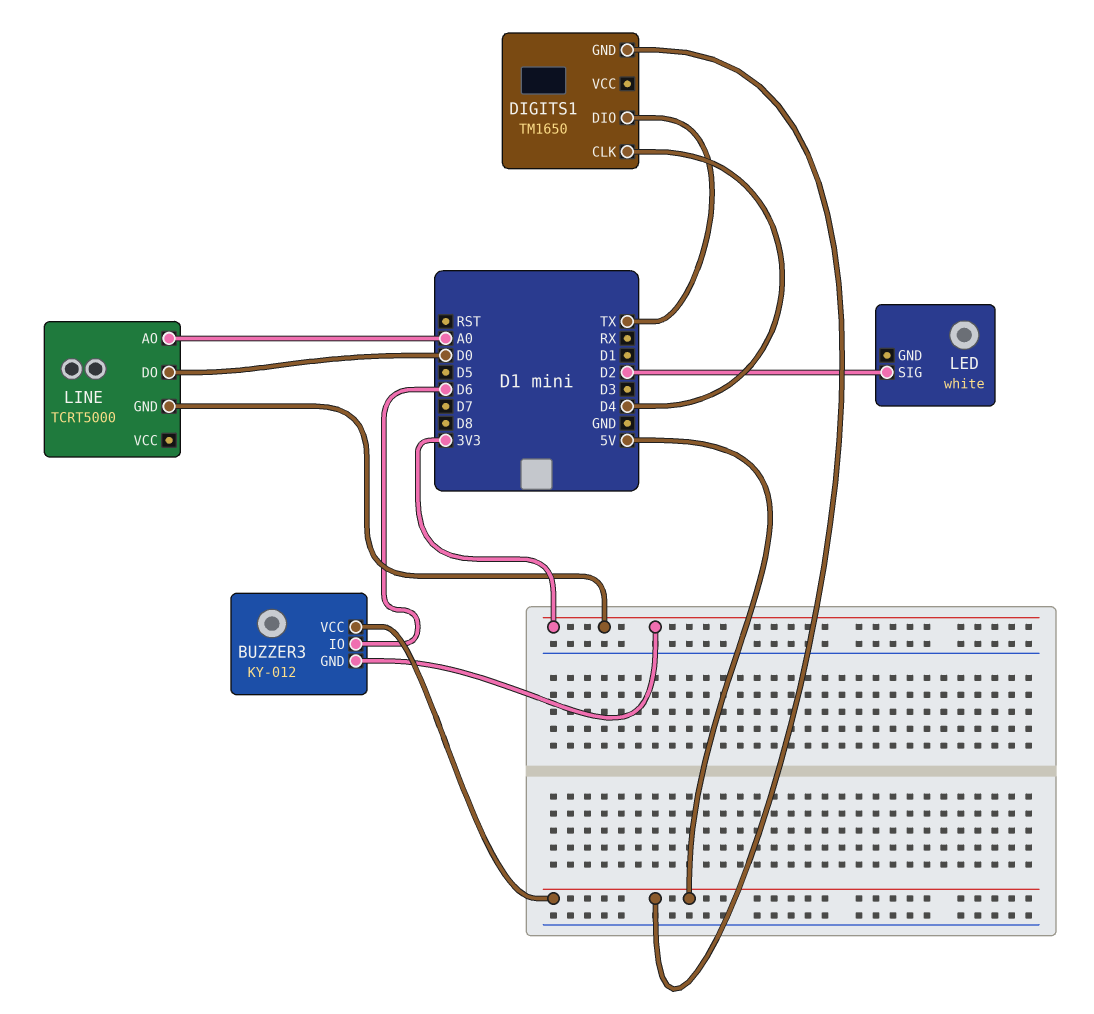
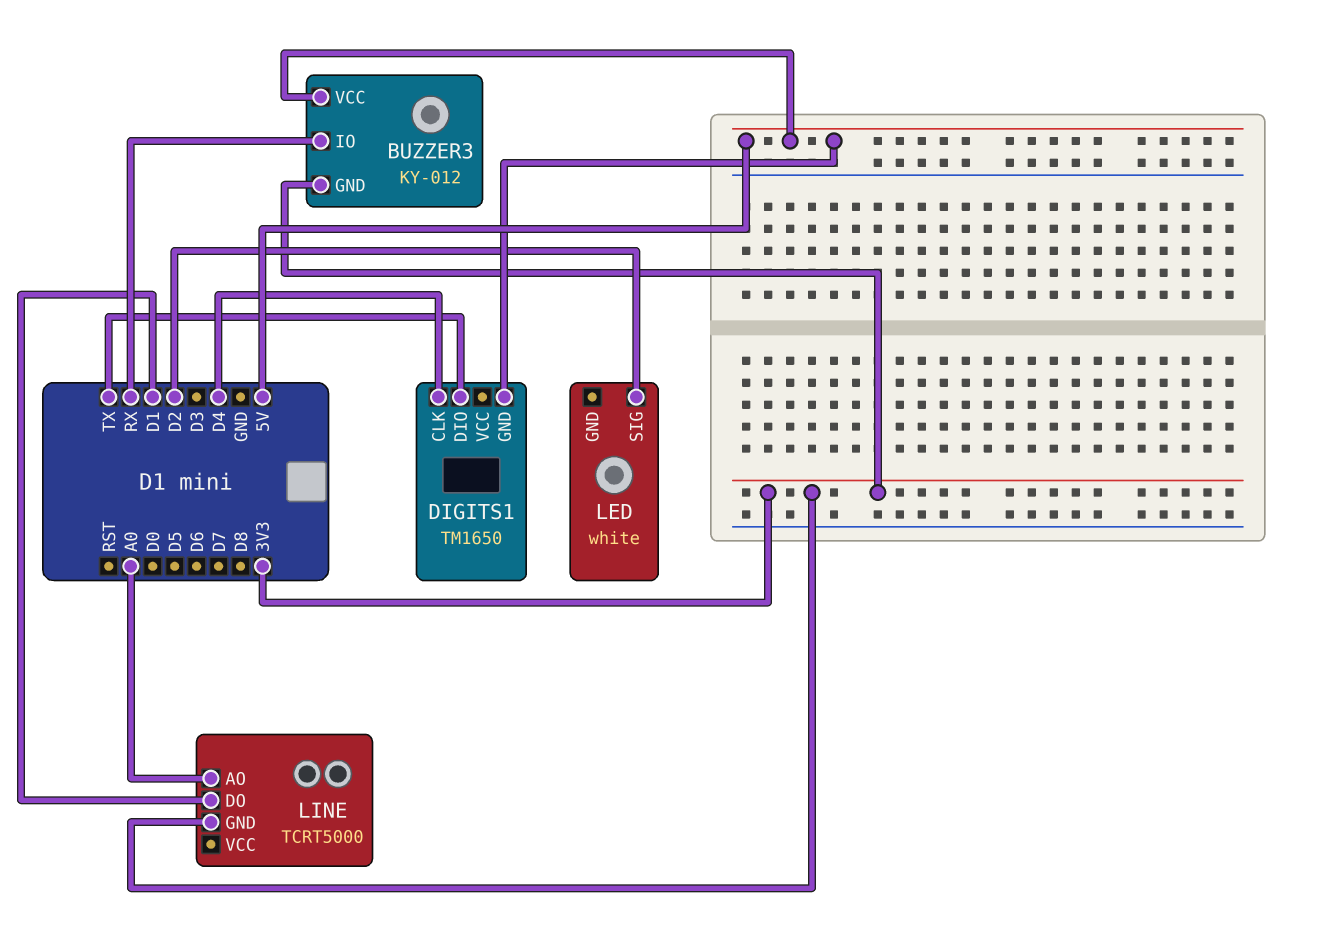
BUZZER3 pin IO: D6 -> RX
LINE pin DO: D0 -> D1

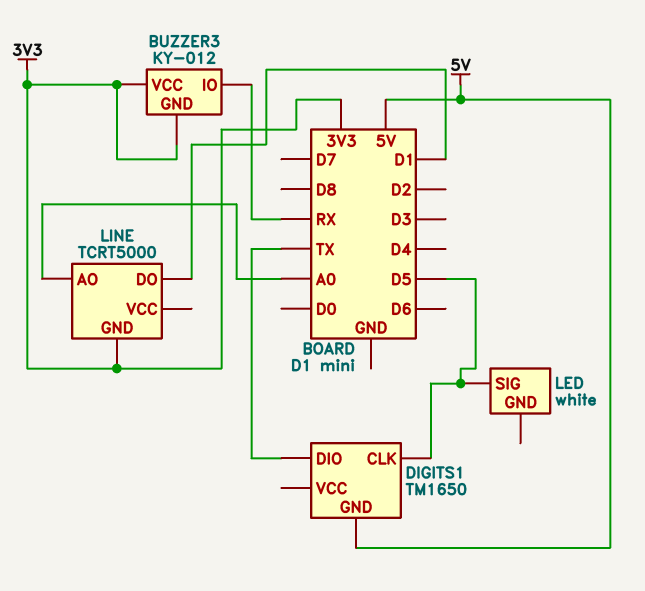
BUZZER3 pin VCC: 5V -> 3V3
DIGITS1 pin CLK: D4 -> D5
LED pin SIG: D2 -> D5

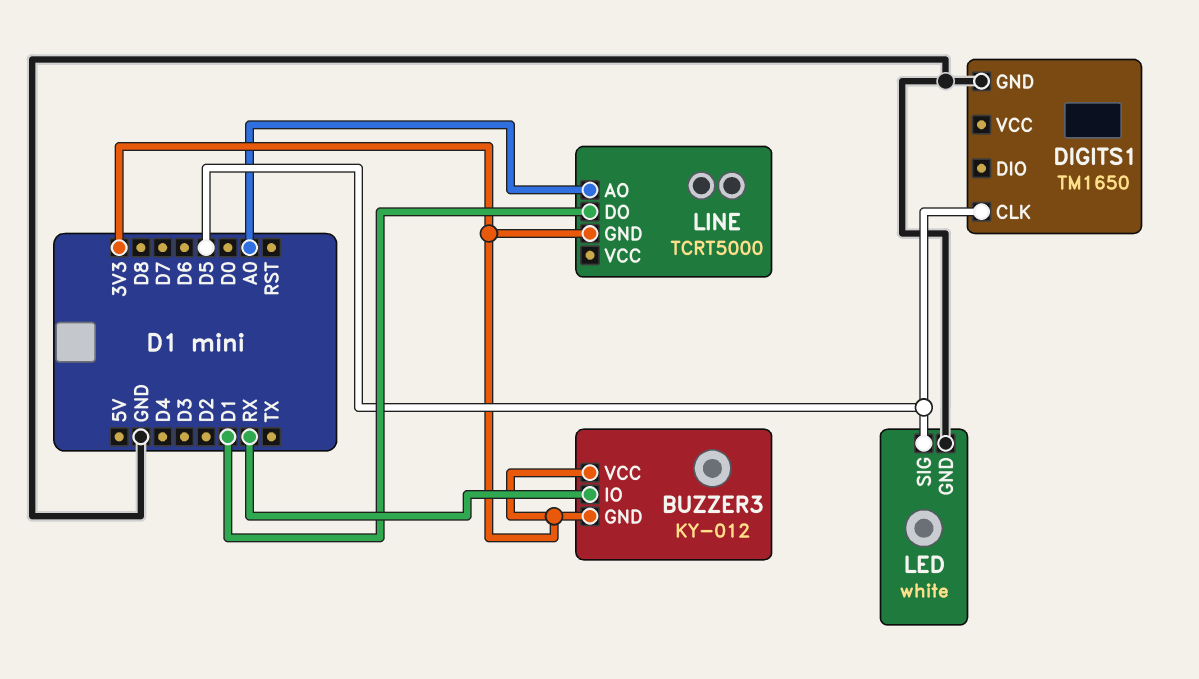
DIGITS1 pin DIO: TX -> none
DIGITS1 pin GND: 5V -> GND
LED pin GND: none -> GND

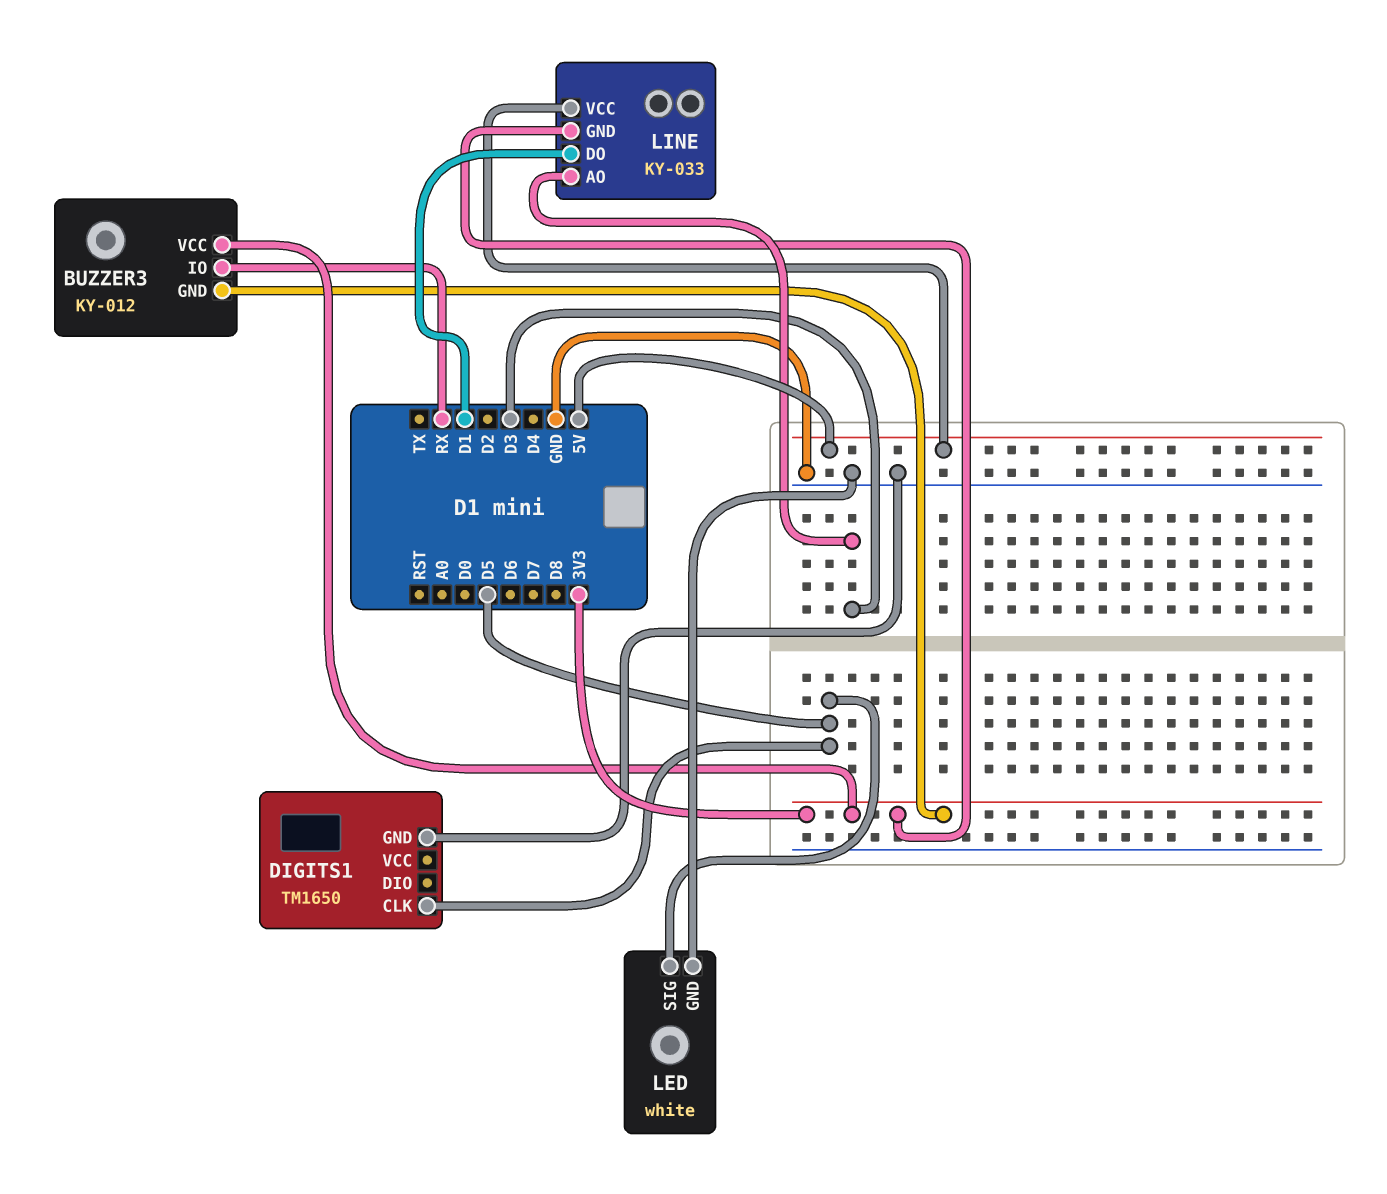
LINE: TCRT5000 -> KY-033
LINE pin AO: A0 -> D3
LINE pin VCC: none -> 5V

